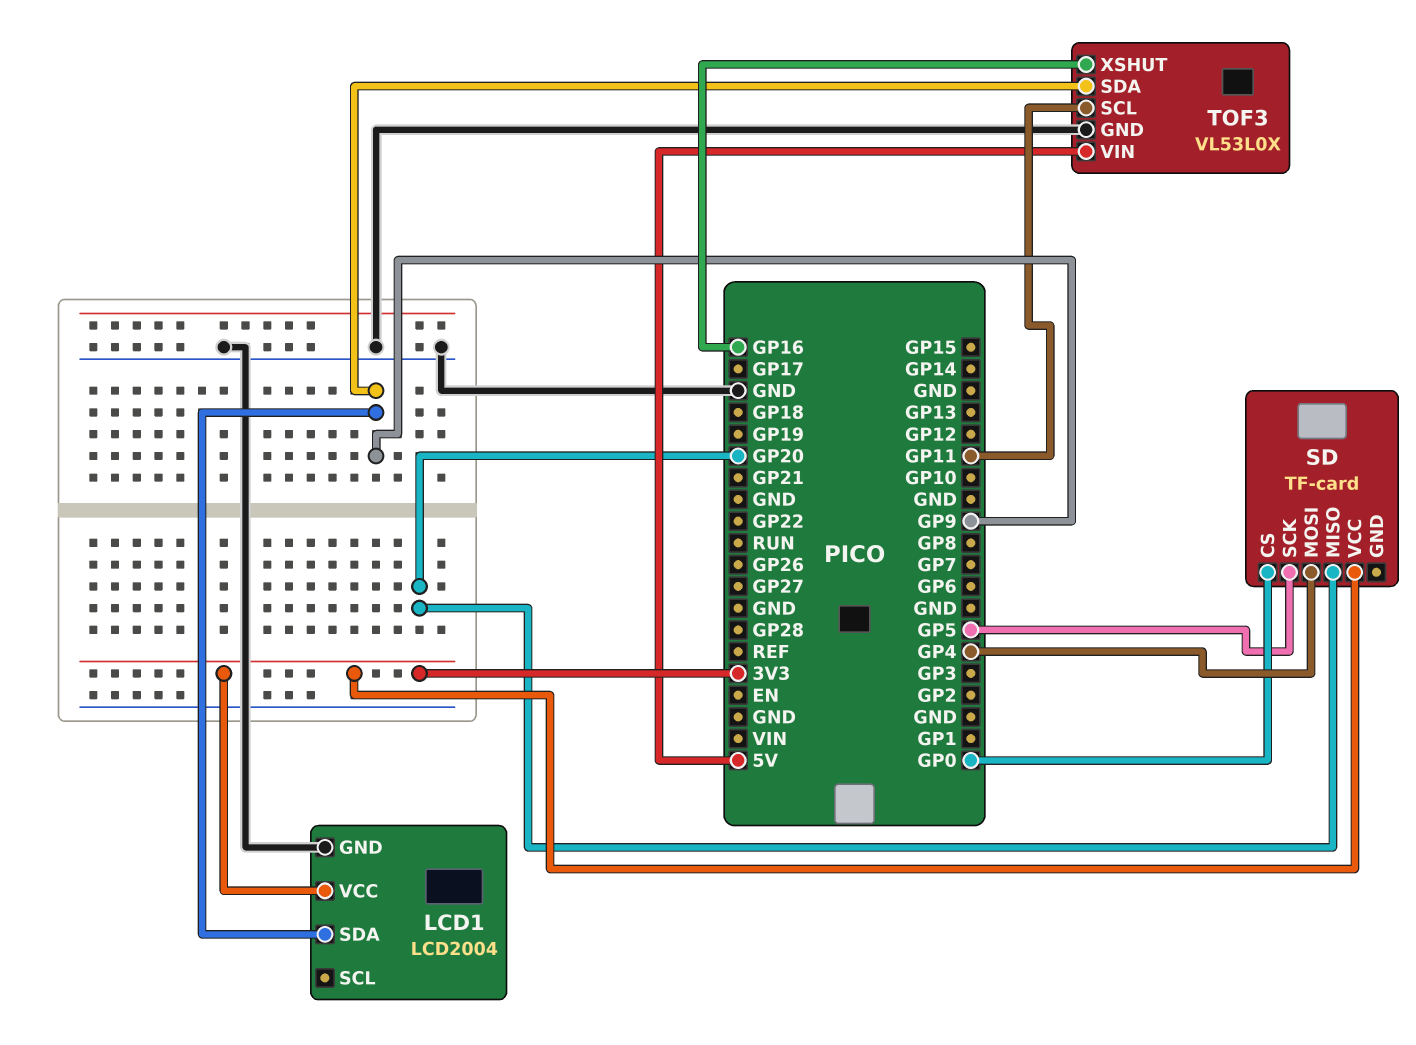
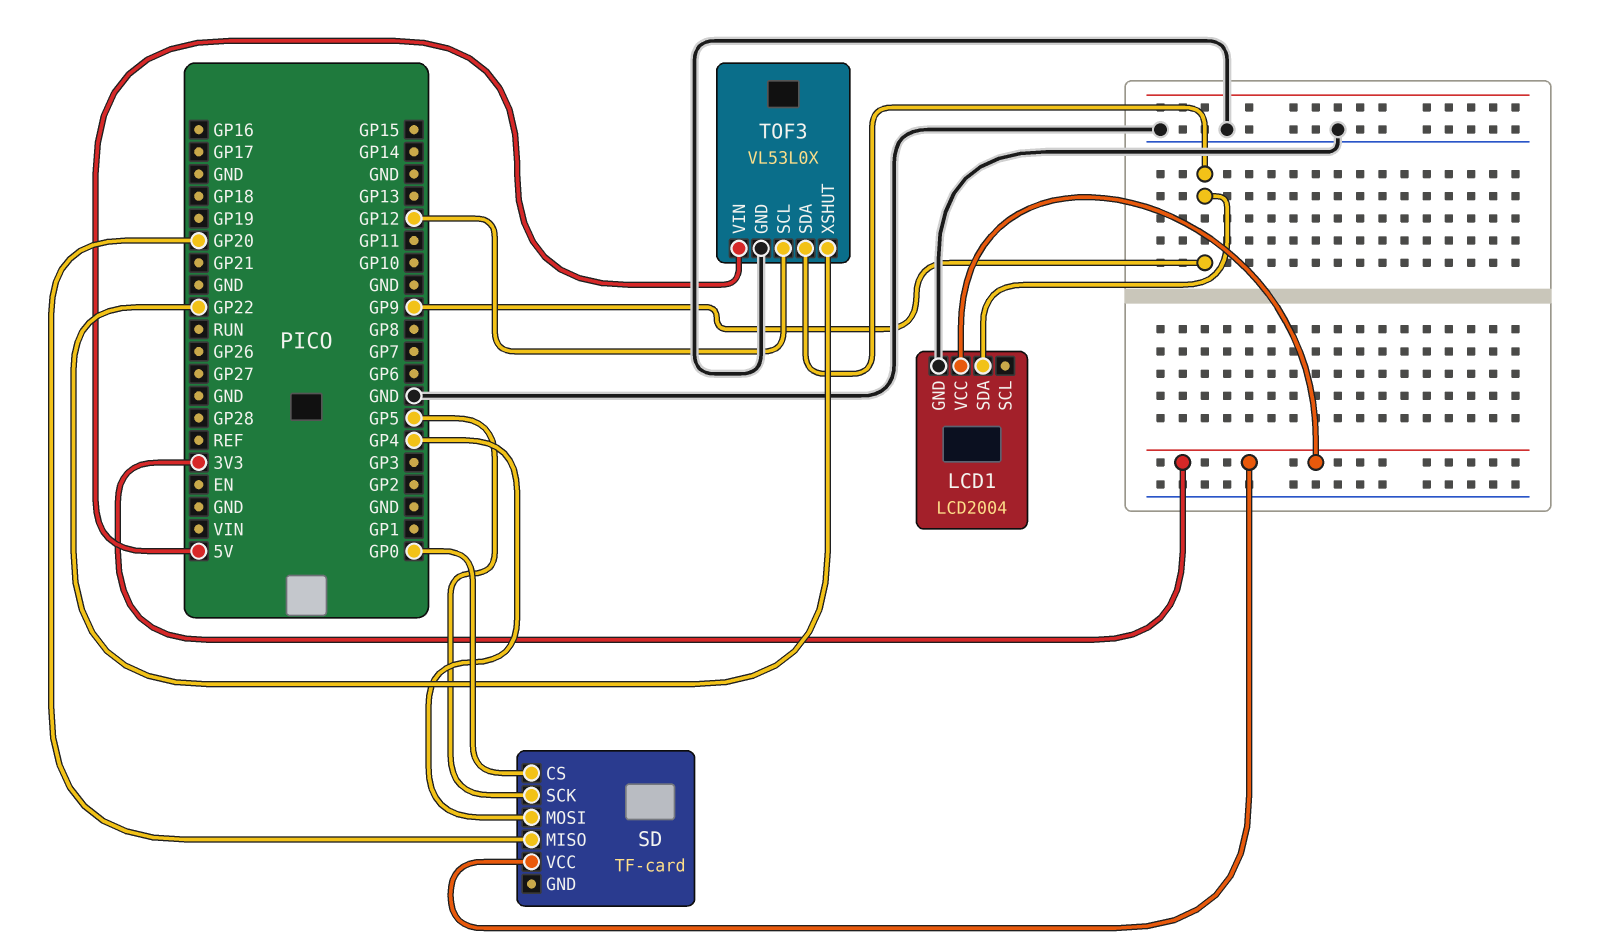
TOF3 pin SCL: GP11 -> GP12
TOF3 pin XSHUT: GP16 -> GP22

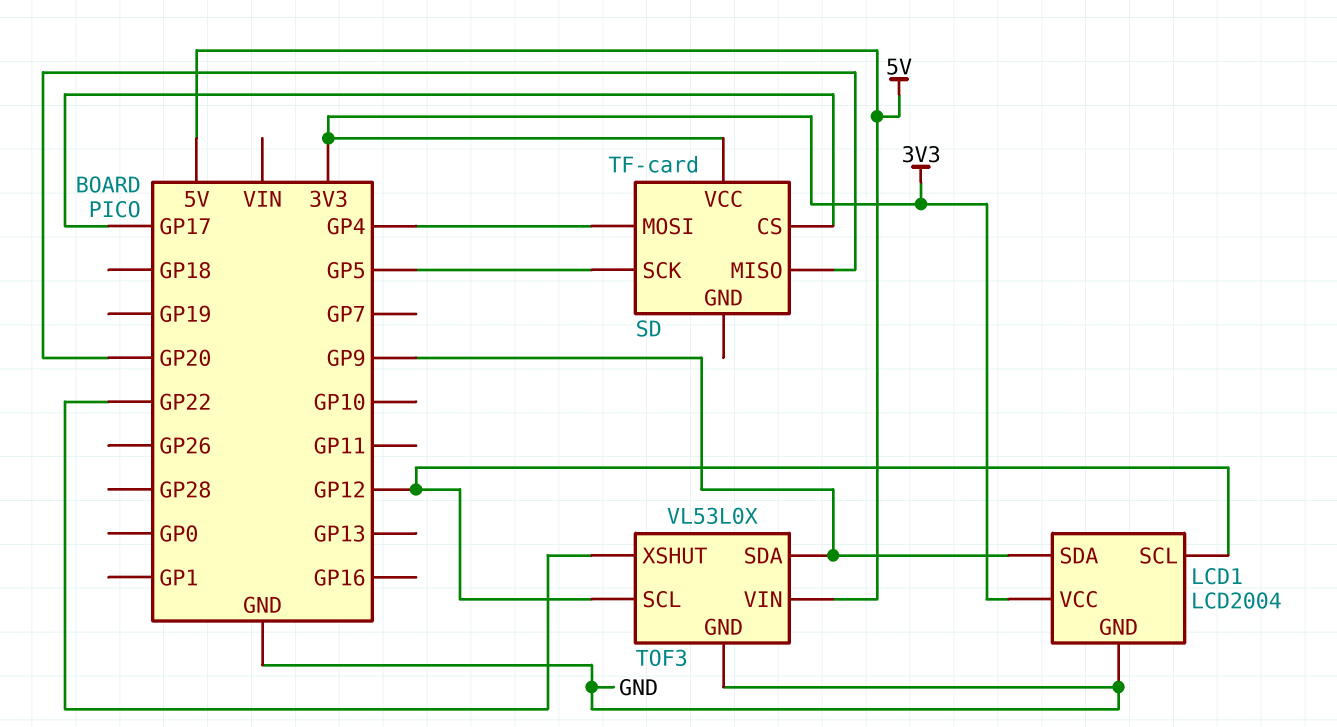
LCD1 pin SCL: none -> GP12
SD pin CS: GP0 -> GP17

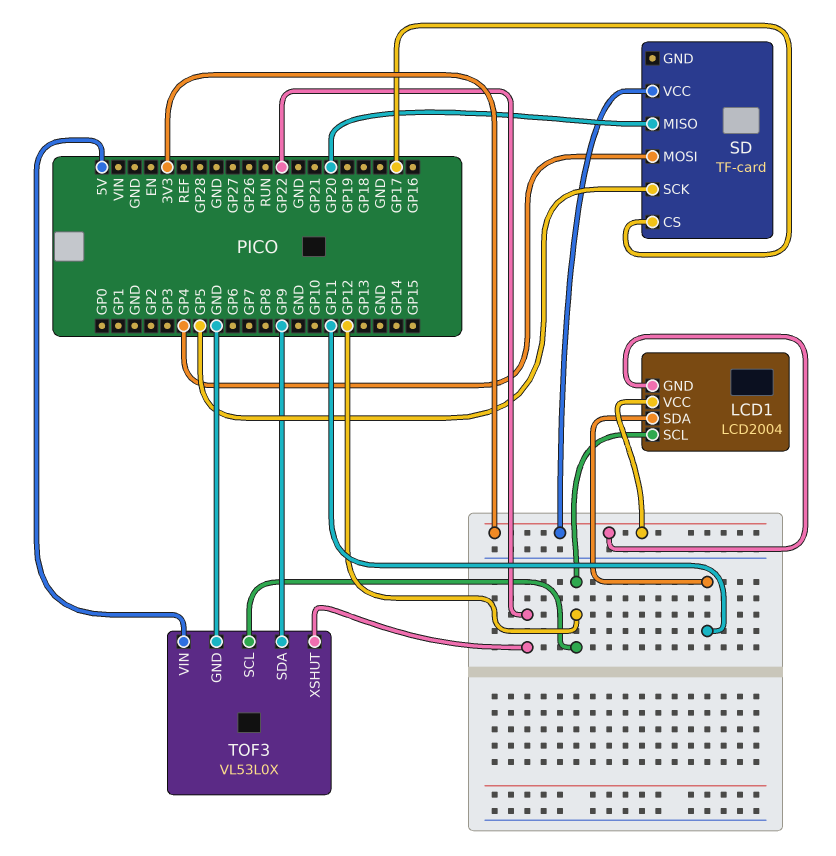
LCD1 pin GND: GND -> 3V3
LCD1 pin SDA: GP9 -> GP11

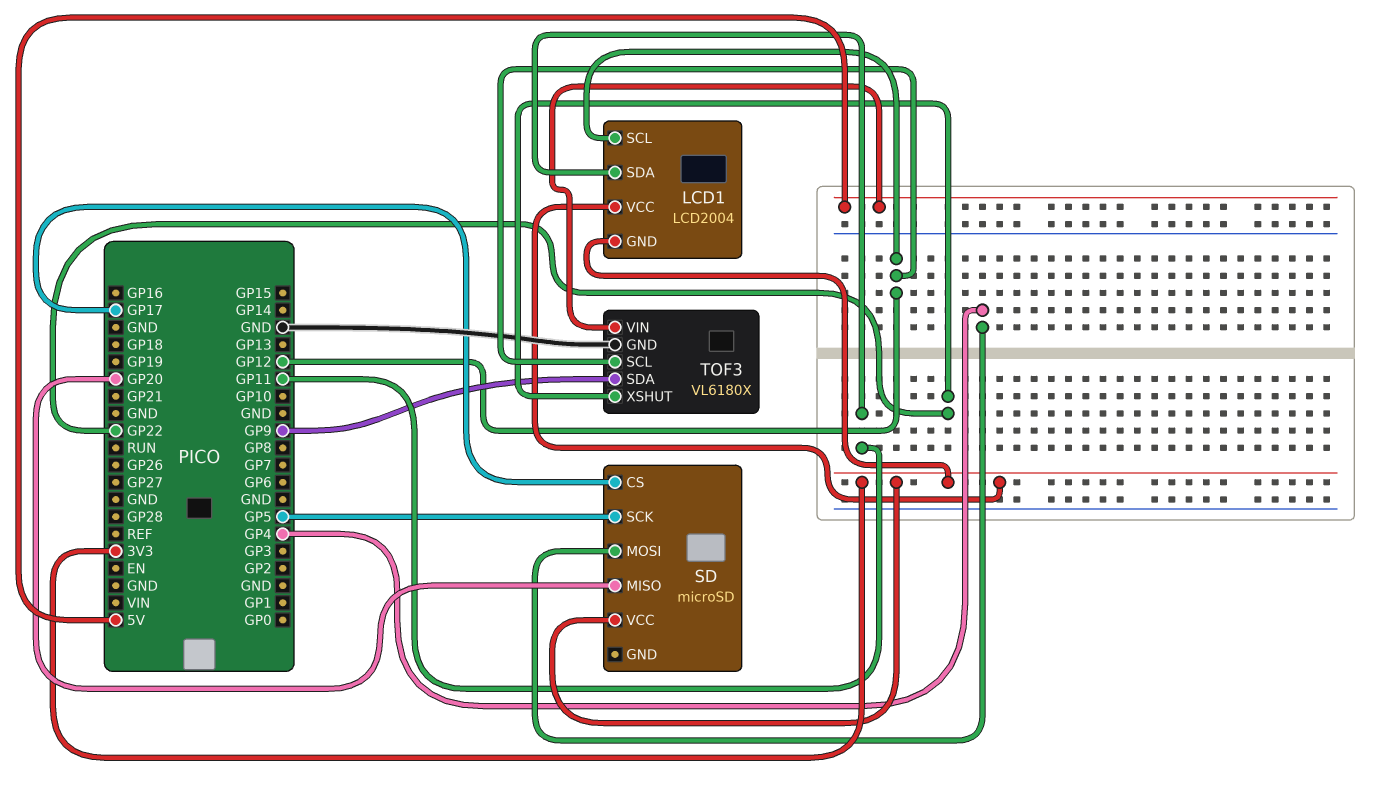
SD: TF-card -> microSD
TOF3: VL53L0X -> VL6180X

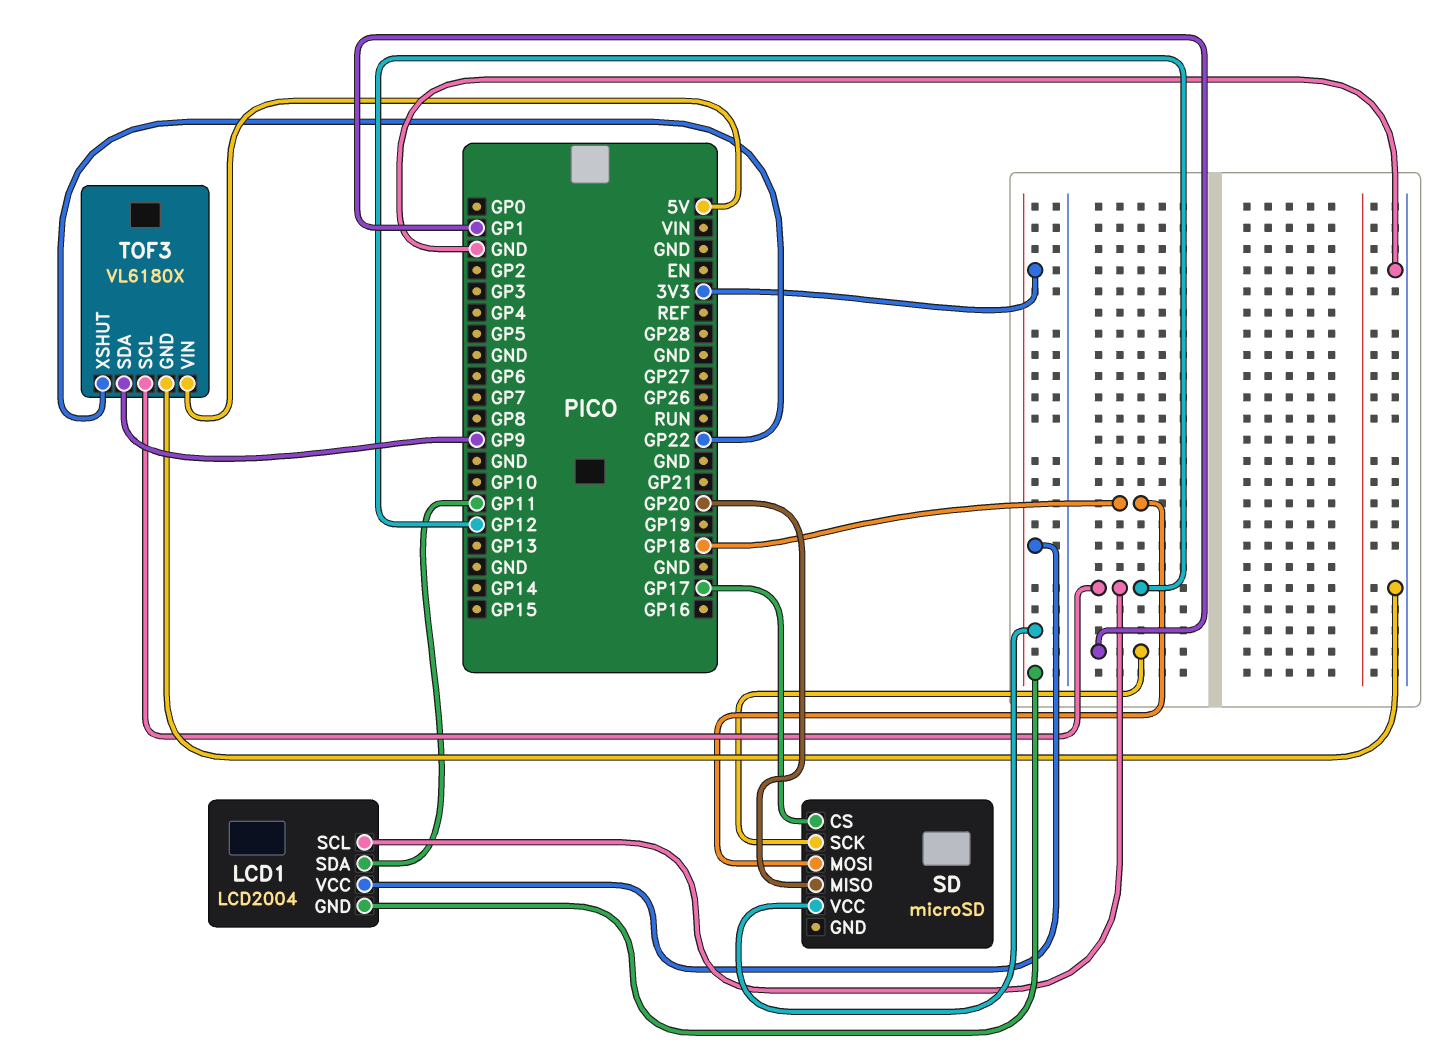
SD pin MOSI: GP4 -> GP18
SD pin SCK: GP5 -> GP1

